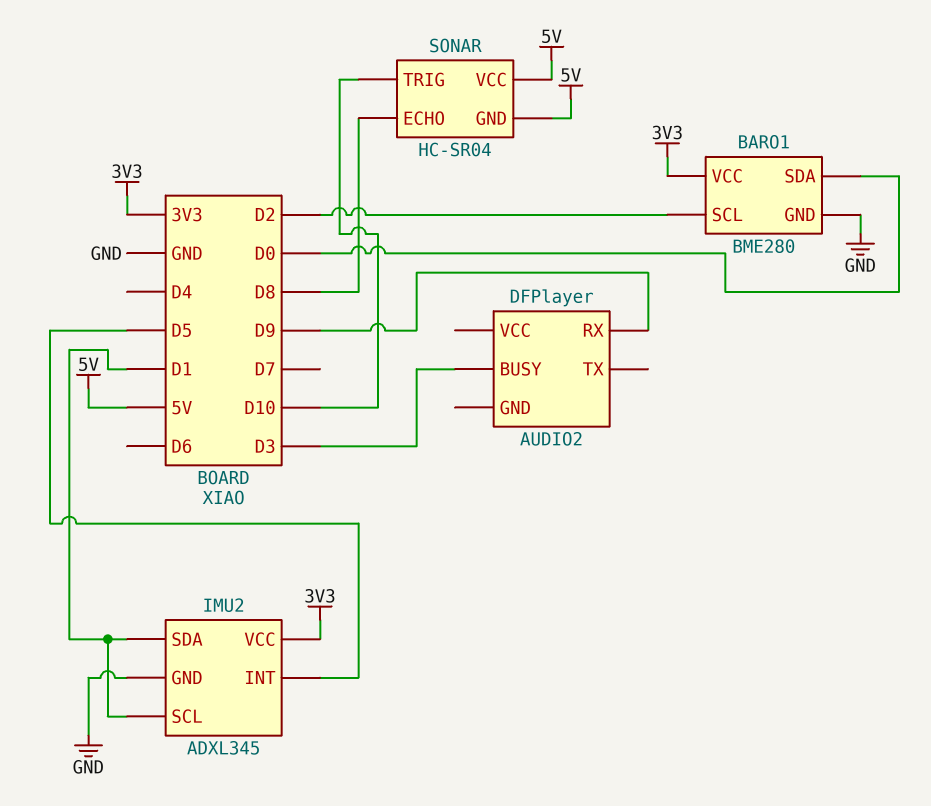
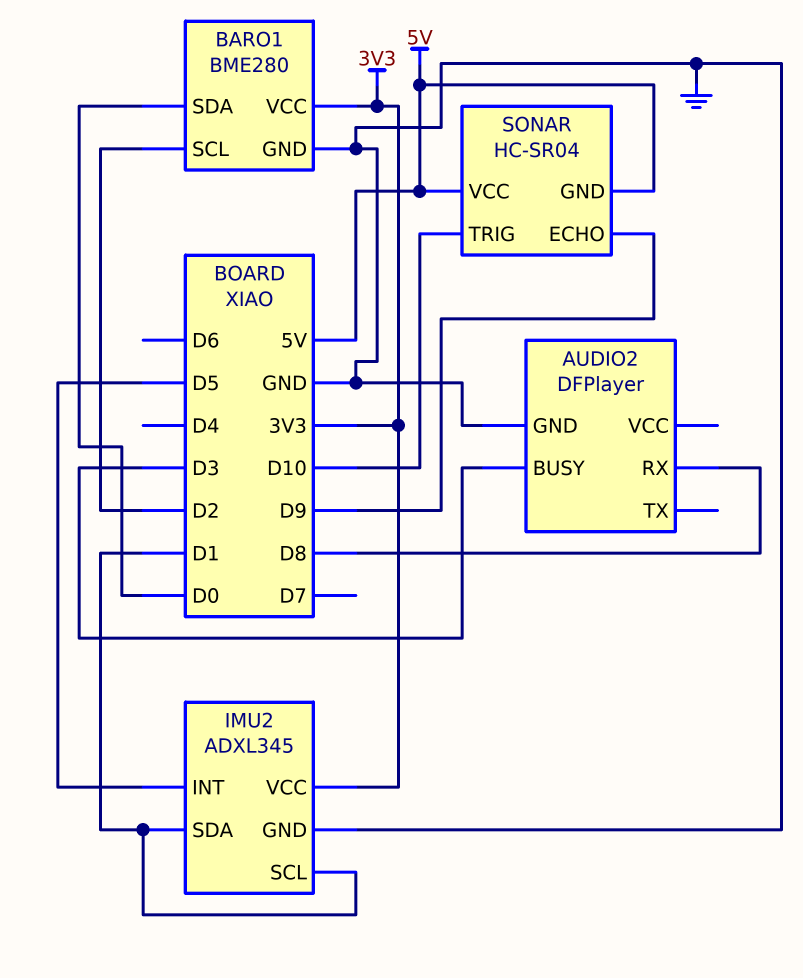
AUDIO2 pin GND: none -> GND
AUDIO2 pin RX: D9 -> D8
SONAR pin ECHO: D8 -> D9

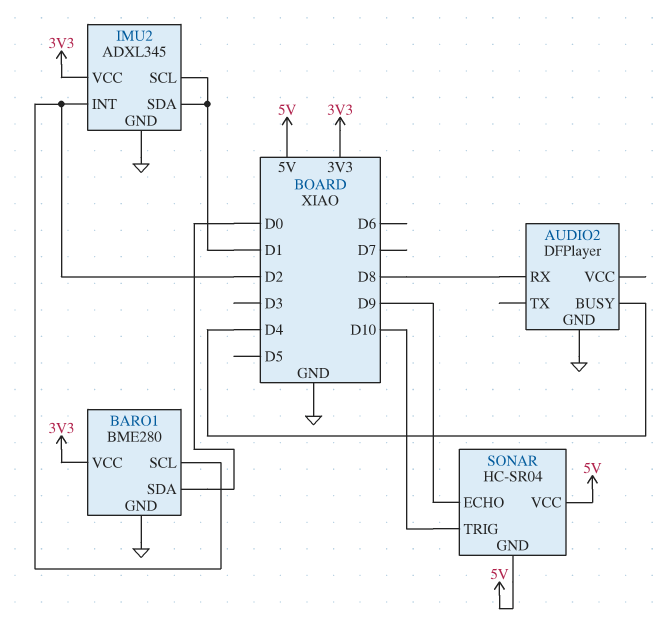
AUDIO2 pin BUSY: D3 -> D4
IMU2 pin INT: D5 -> D2

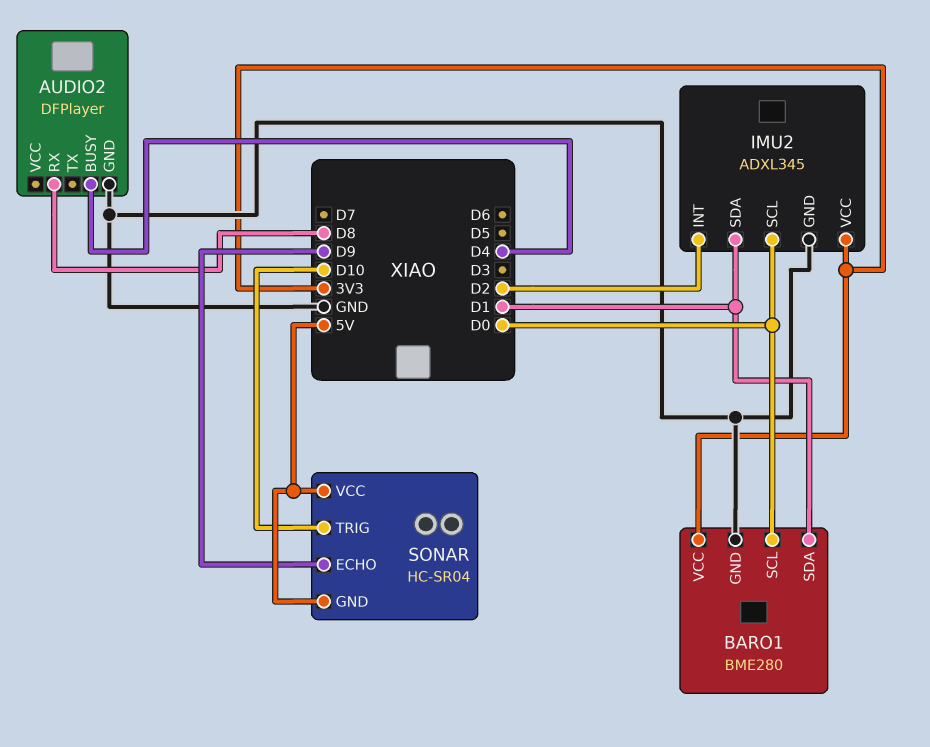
BARO1 pin SCL: D2 -> D0
BARO1 pin SDA: D0 -> D1
IMU2 pin SCL: D1 -> D0

